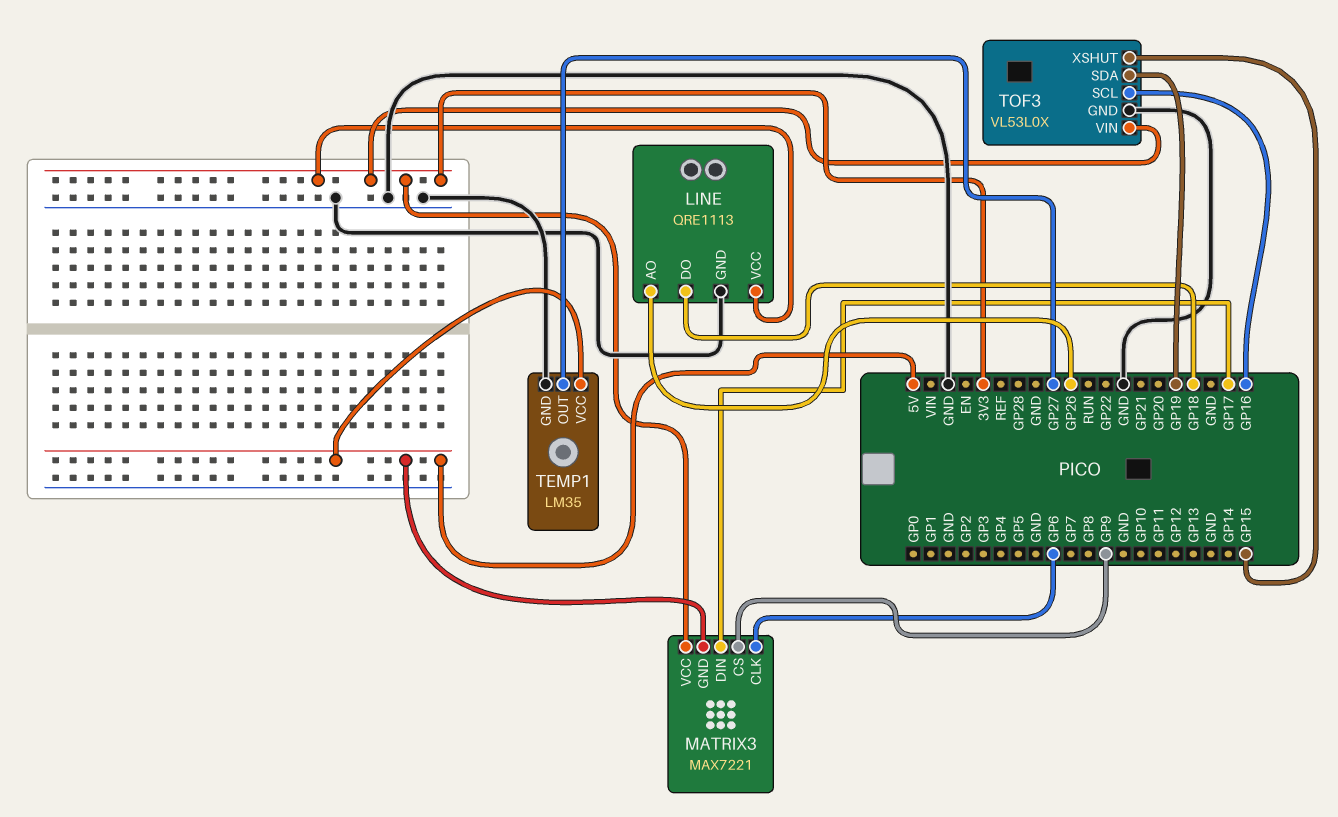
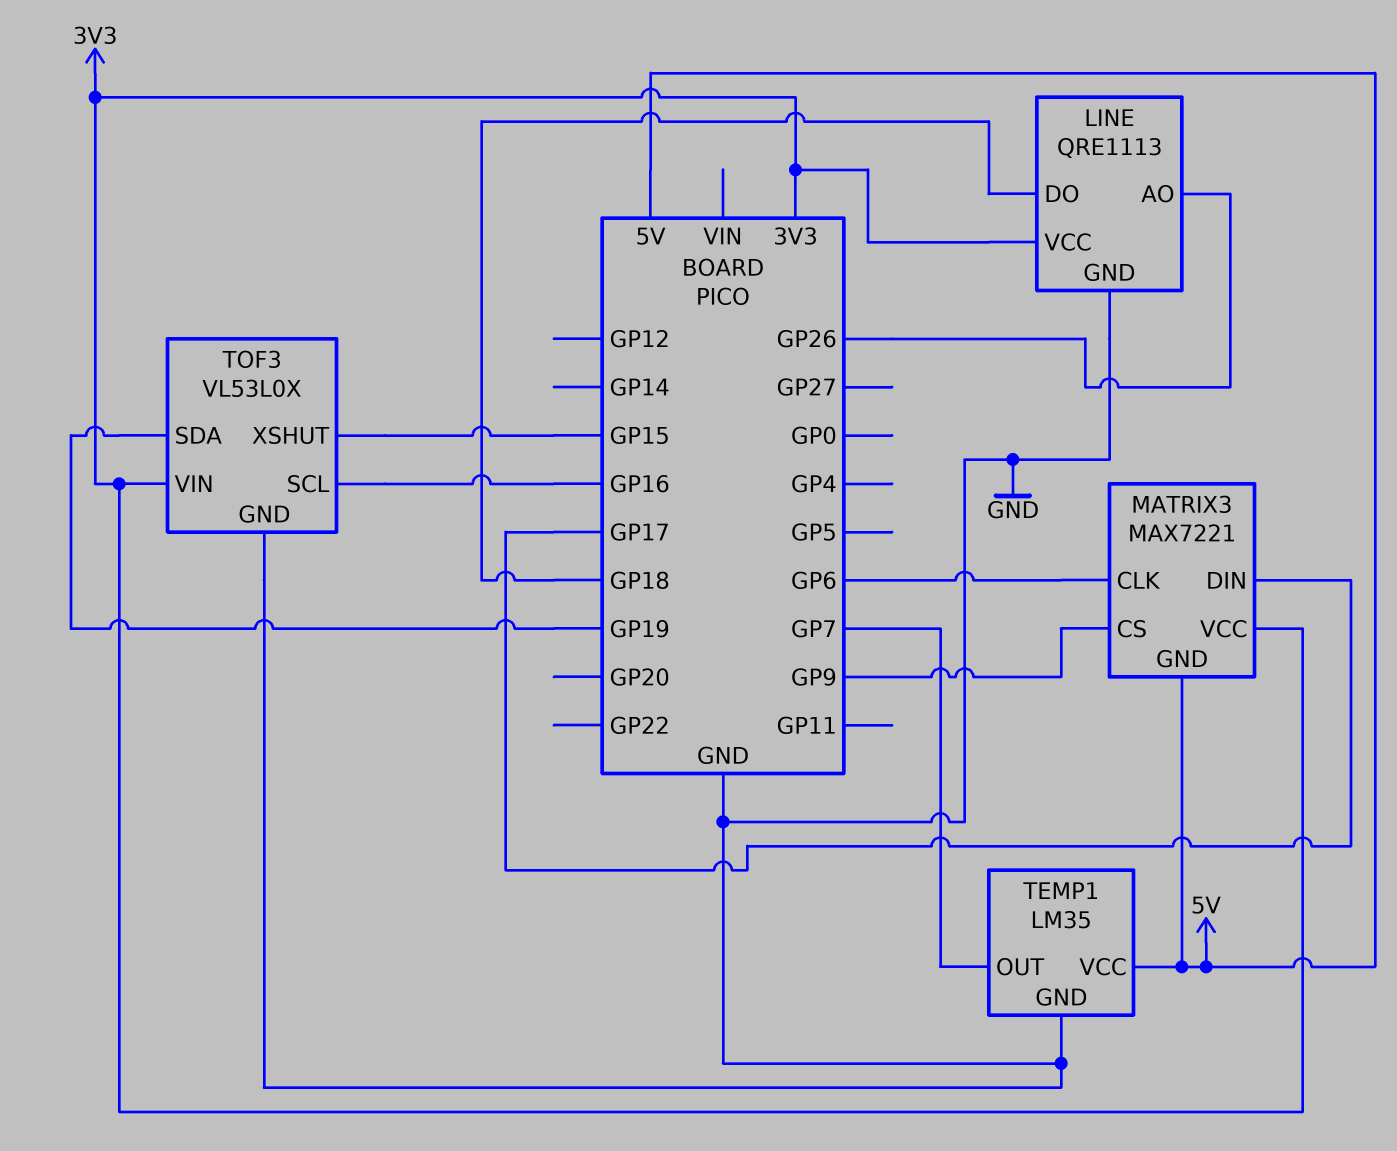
TEMP1 pin OUT: GP27 -> GP7

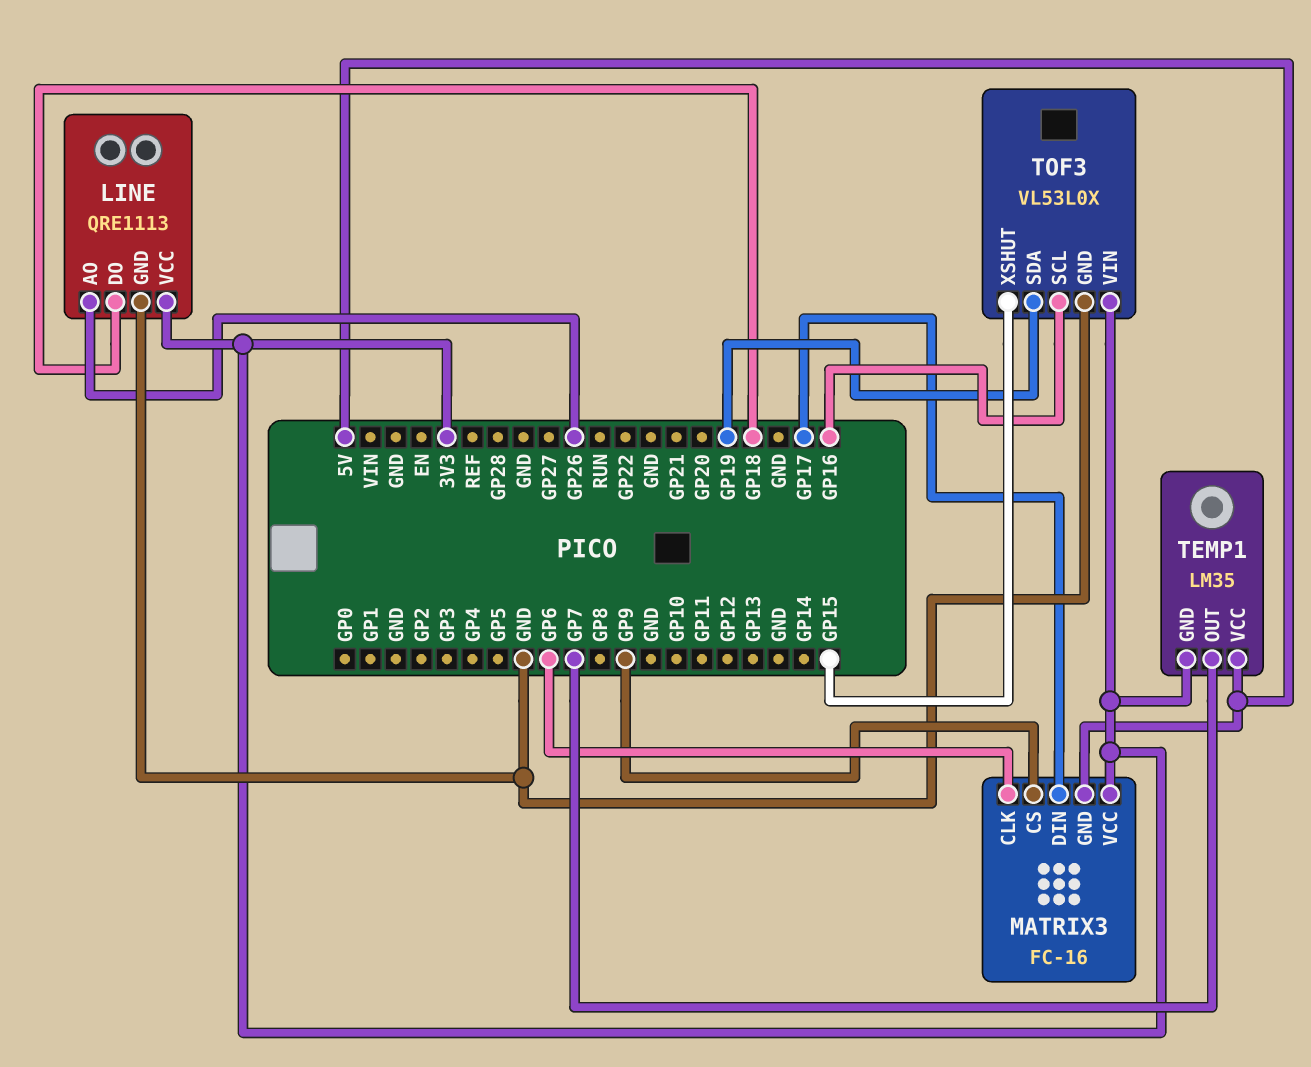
MATRIX3: MAX7221 -> FC-16
TEMP1 pin GND: GND -> 3V3

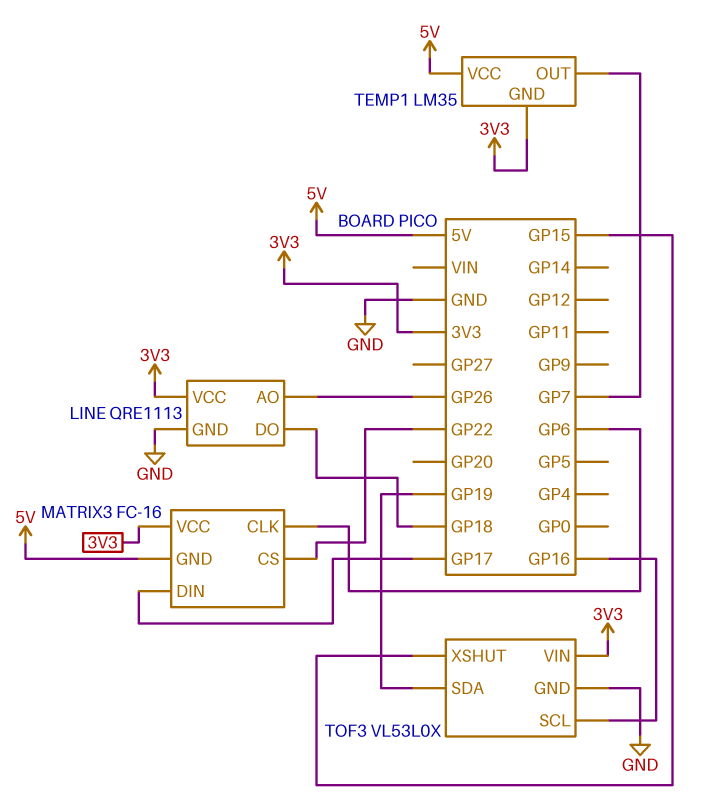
MATRIX3 pin CS: GP9 -> GP22

